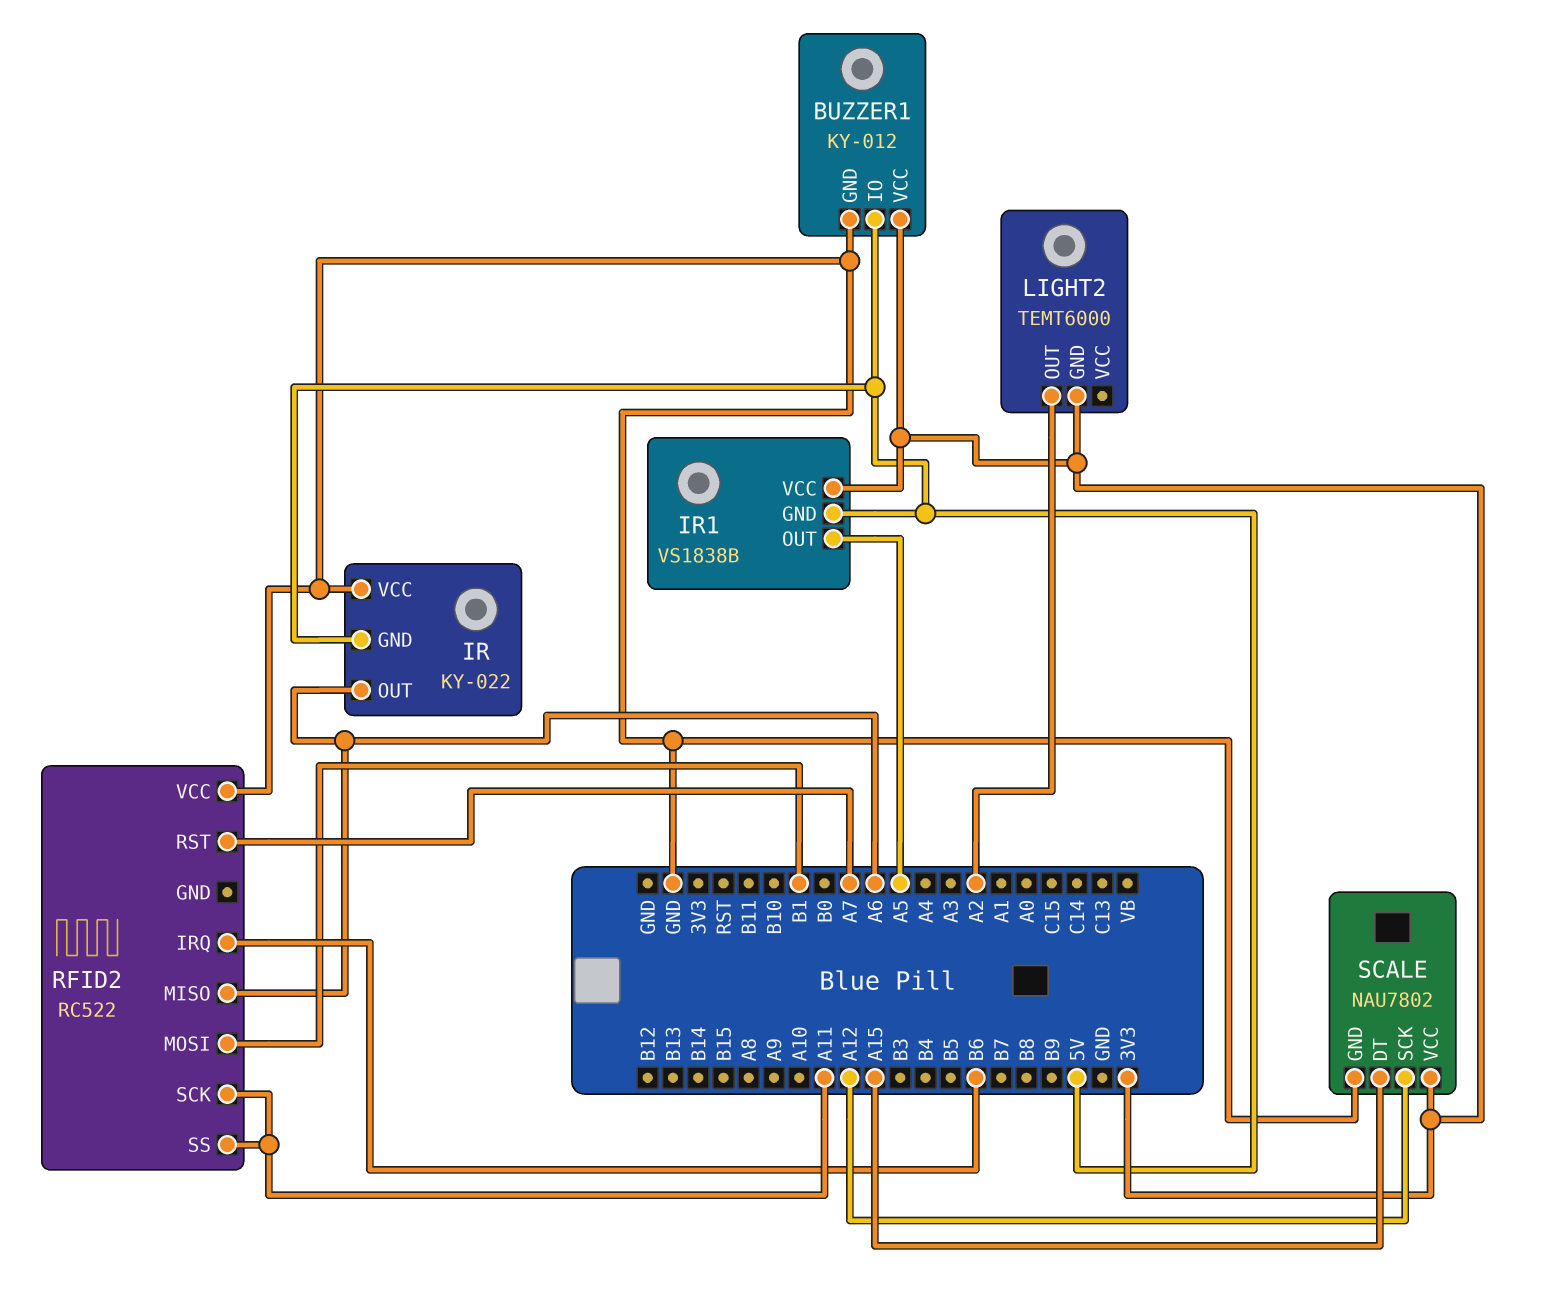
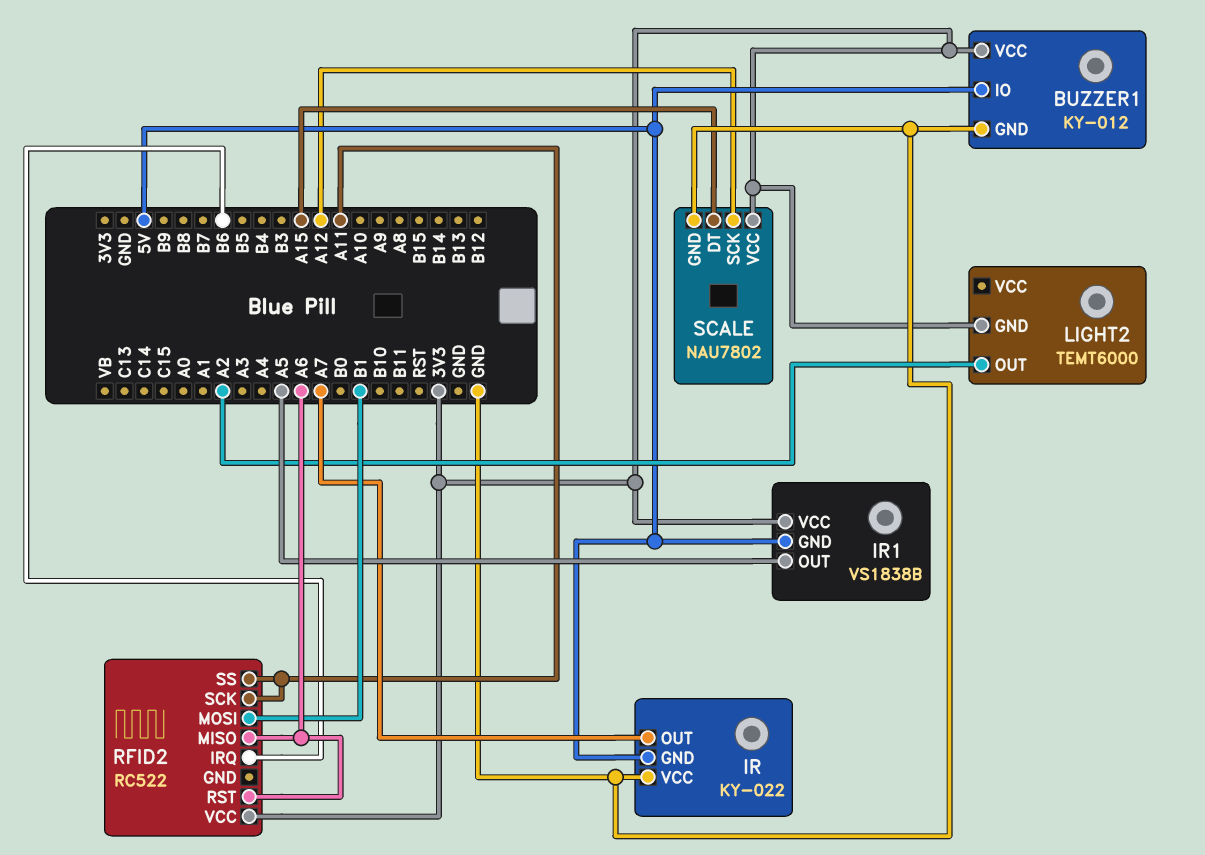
IR pin OUT: A6 -> A7
RFID2 pin RST: A7 -> A6
RFID2 pin VCC: GND -> 3V3

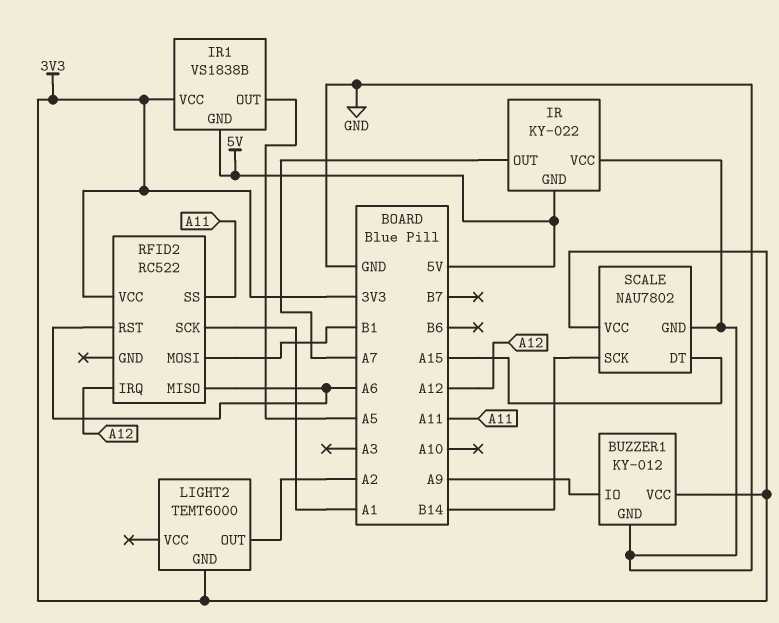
BUZZER1 pin IO: 5V -> A9
RFID2 pin IRQ: B6 -> A12
RFID2 pin SCK: A11 -> A1
SCALE pin SCK: A12 -> B14

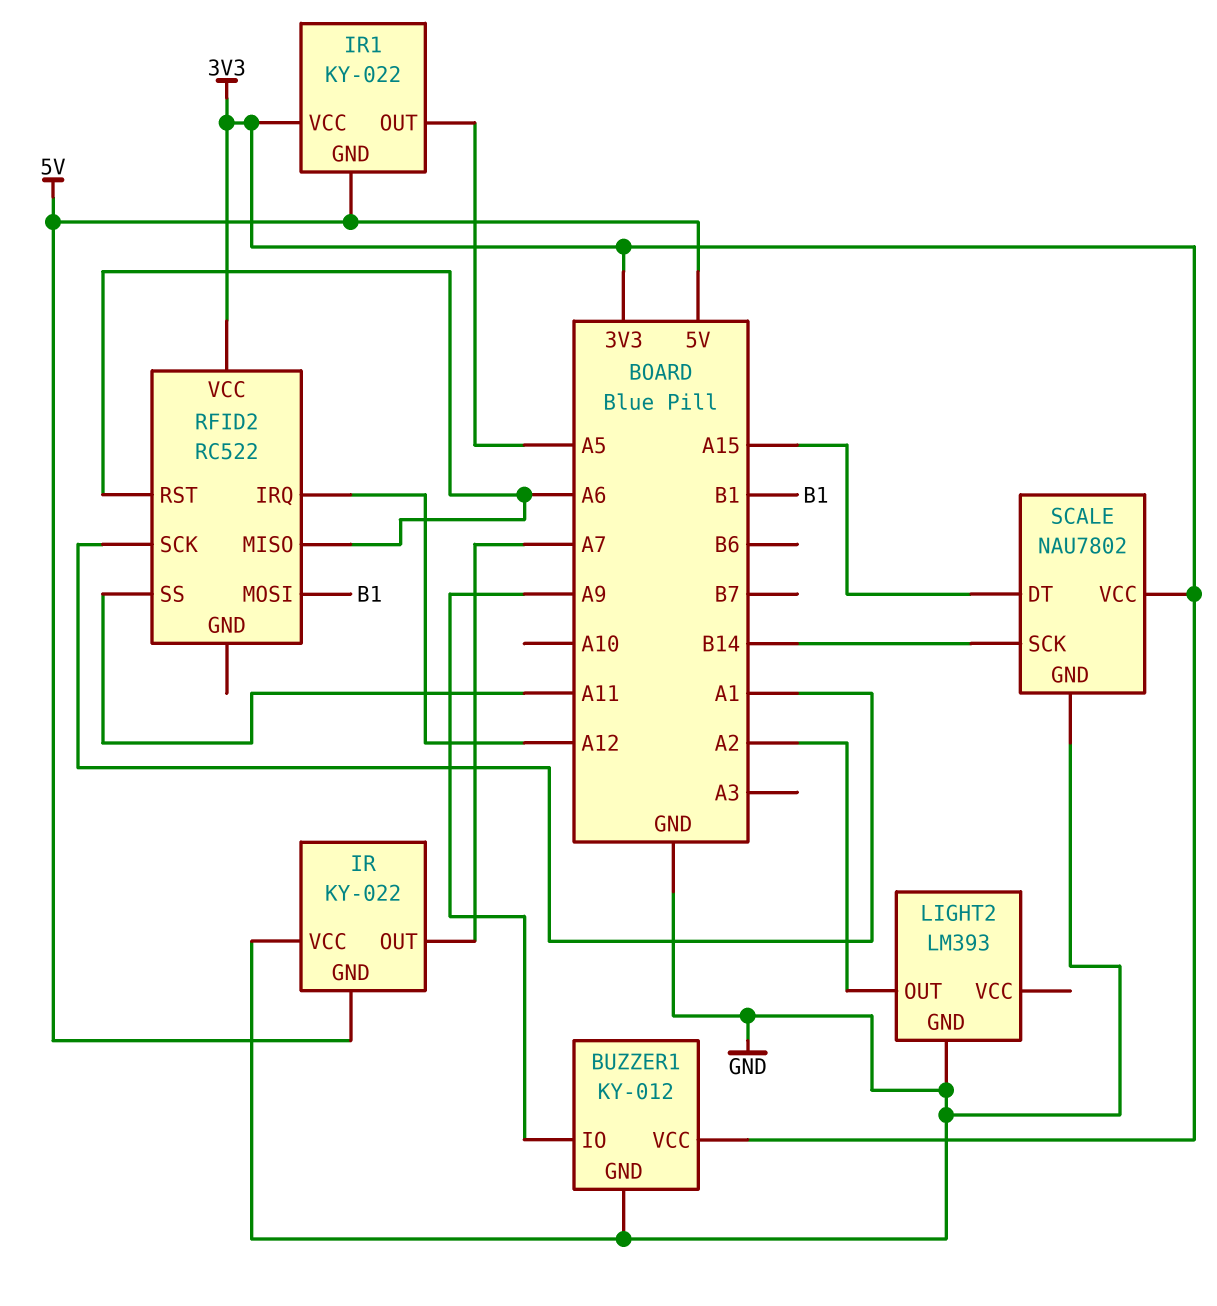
IR1: VS1838B -> KY-022
LIGHT2: TEMT6000 -> LM393
LIGHT2 pin GND: 3V3 -> GND

